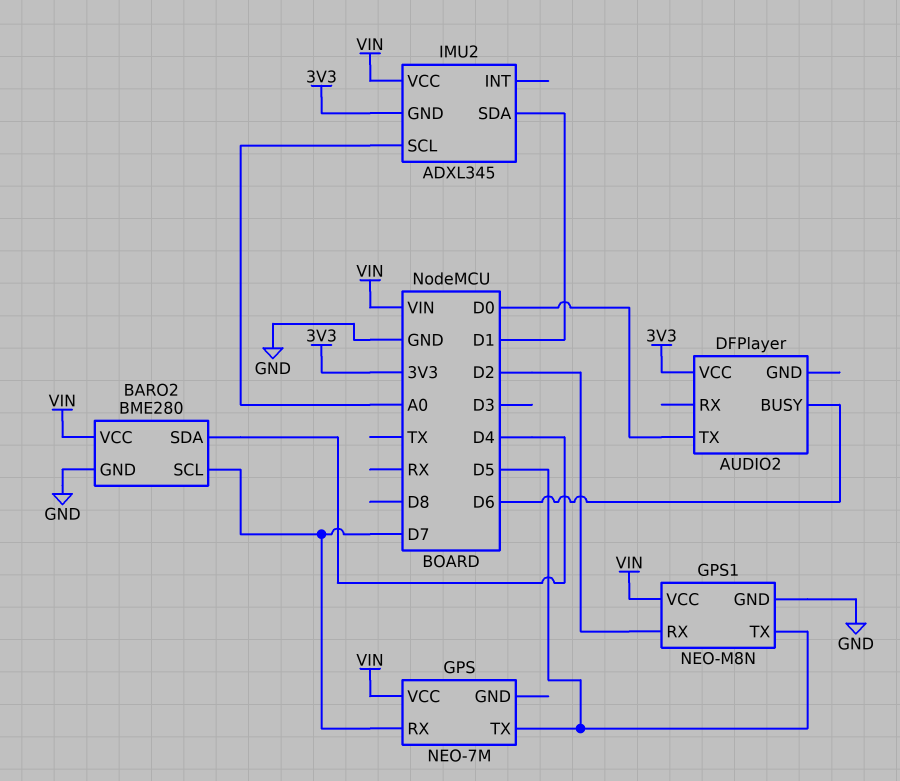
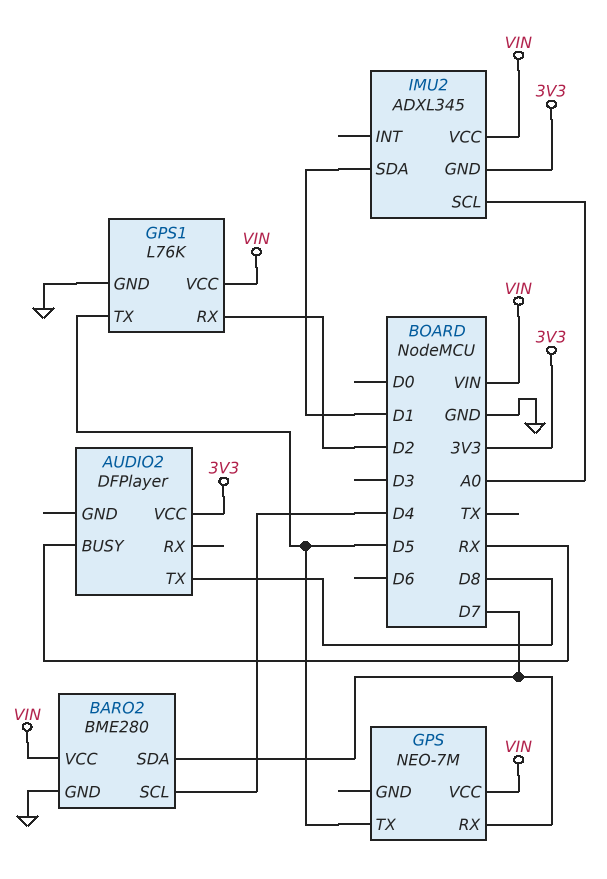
AUDIO2 pin BUSY: D6 -> RX
AUDIO2 pin TX: D0 -> D8
BARO2 pin SCL: D7 -> D4
BARO2 pin SDA: D4 -> D7
GPS1: NEO-M8N -> L76K

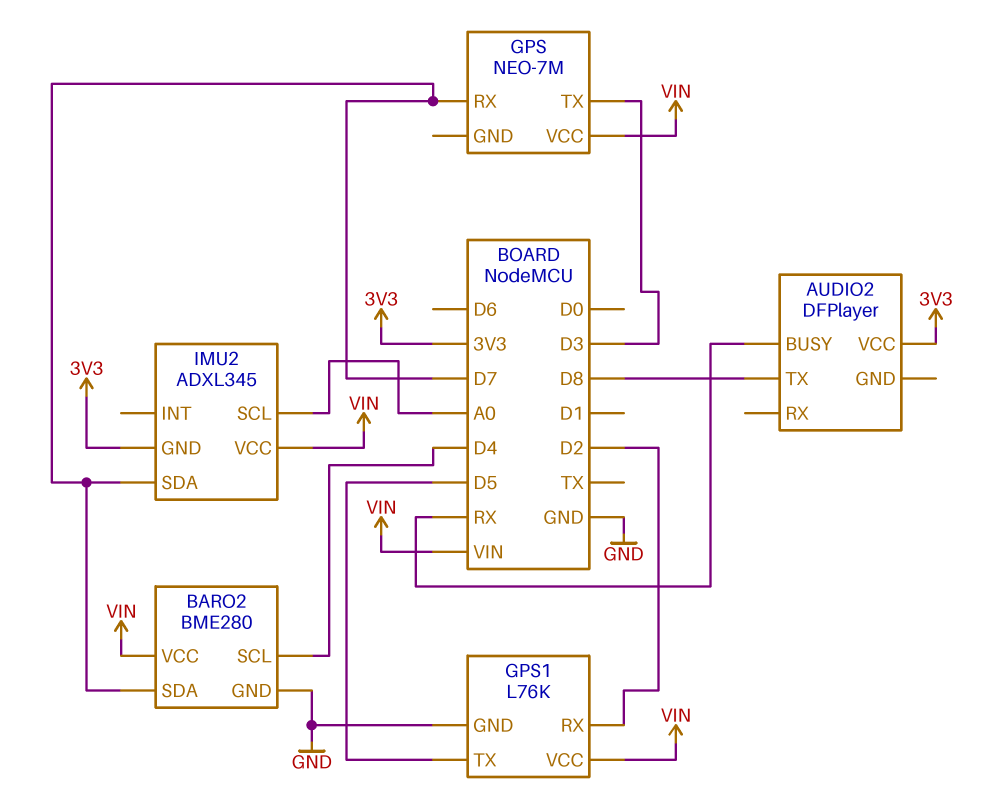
GPS pin TX: D5 -> D3
IMU2 pin SDA: D1 -> D7

